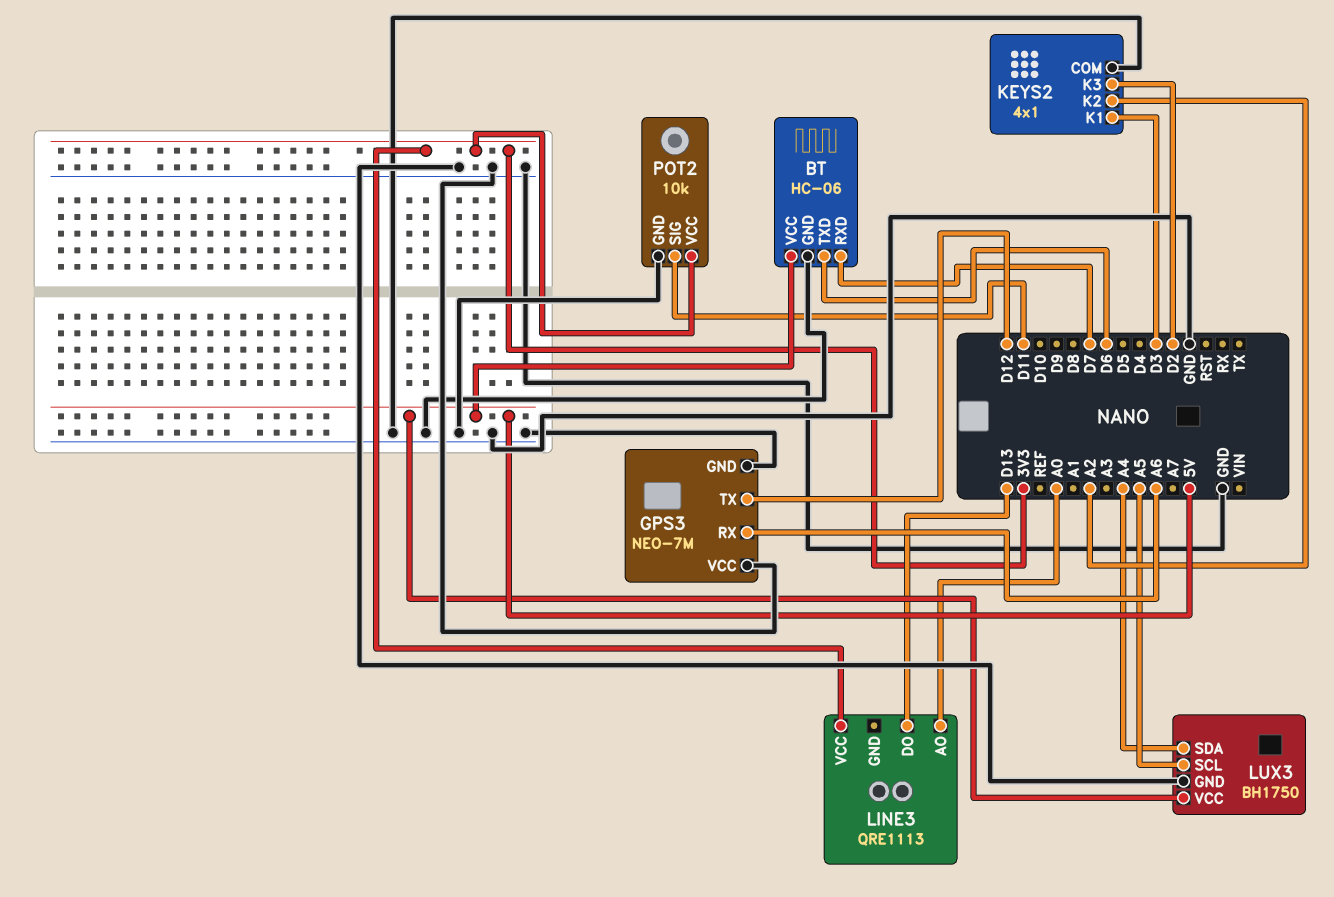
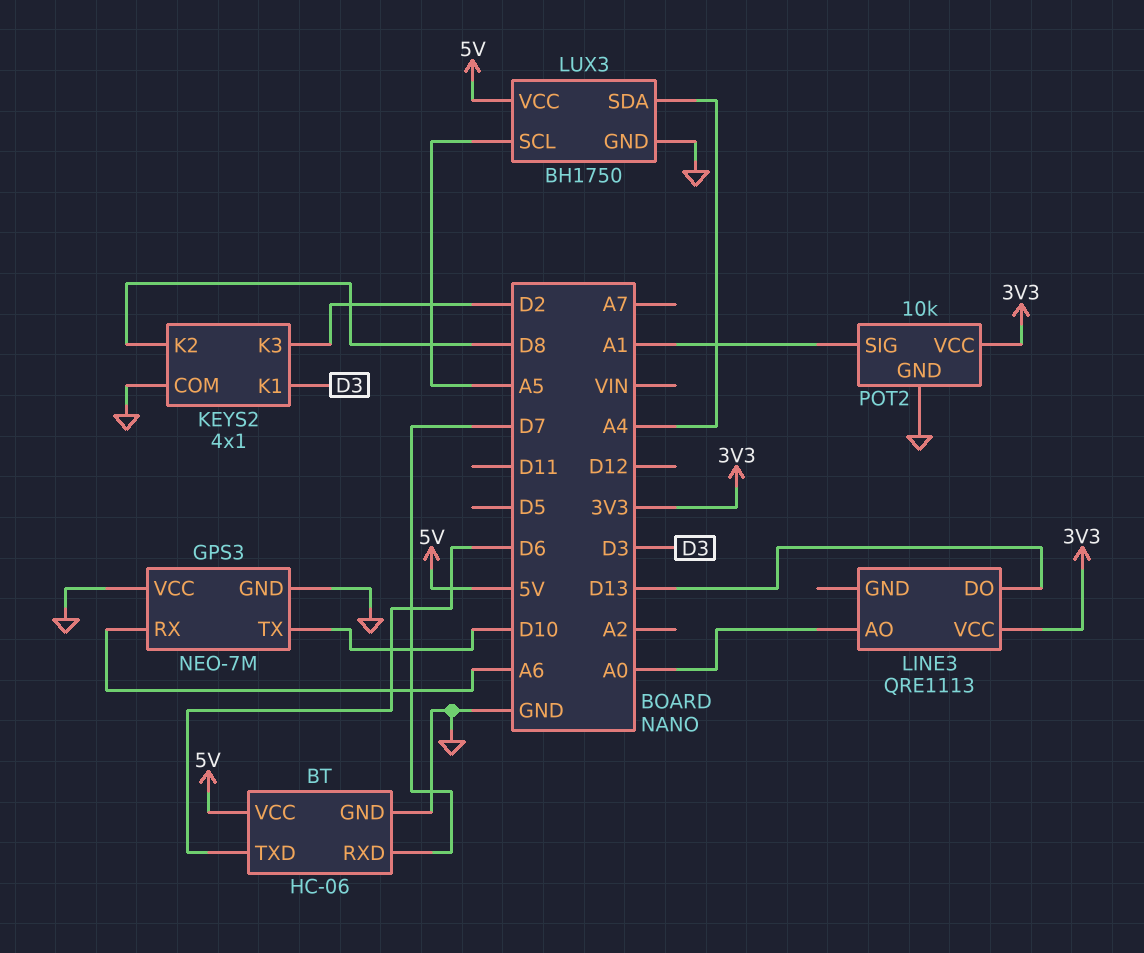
GPS3 pin TX: D12 -> D10
KEYS2 pin K2: A2 -> D8
POT2 pin SIG: D11 -> A1

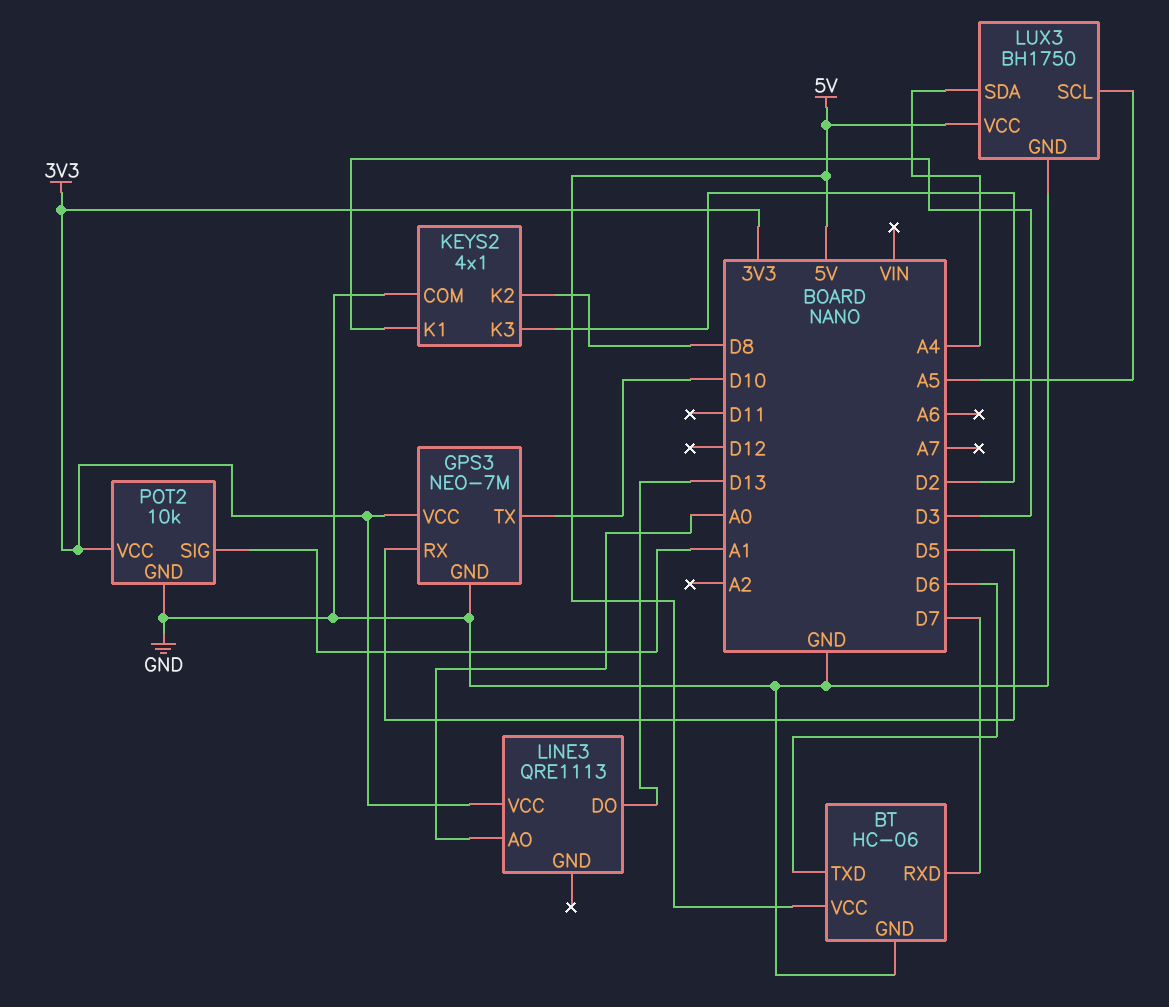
GPS3 pin RX: A6 -> D5
GPS3 pin VCC: GND -> 3V3

